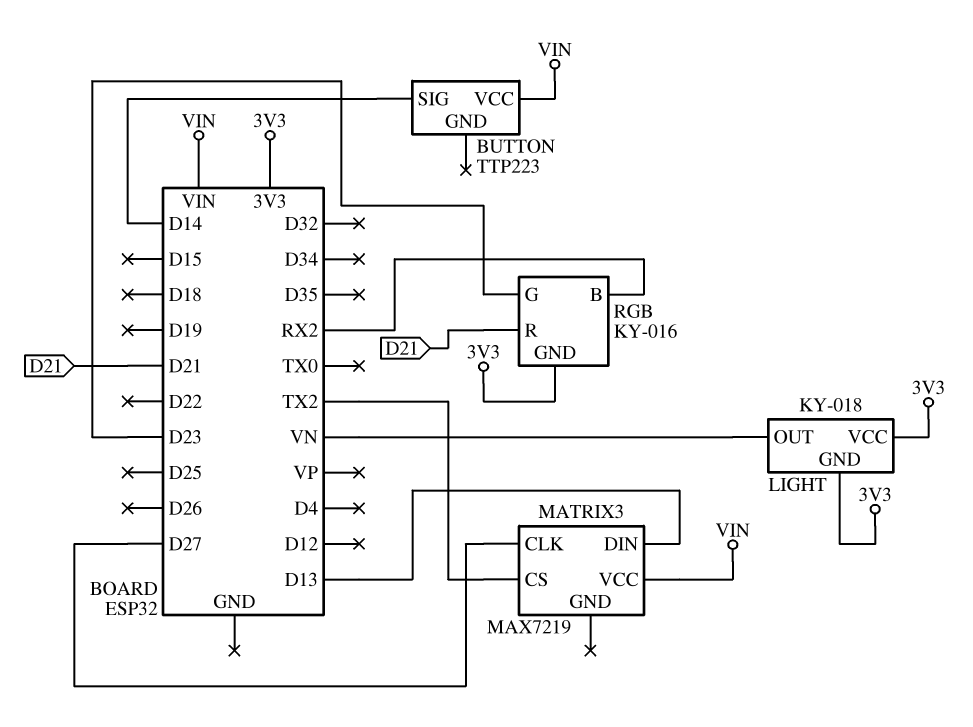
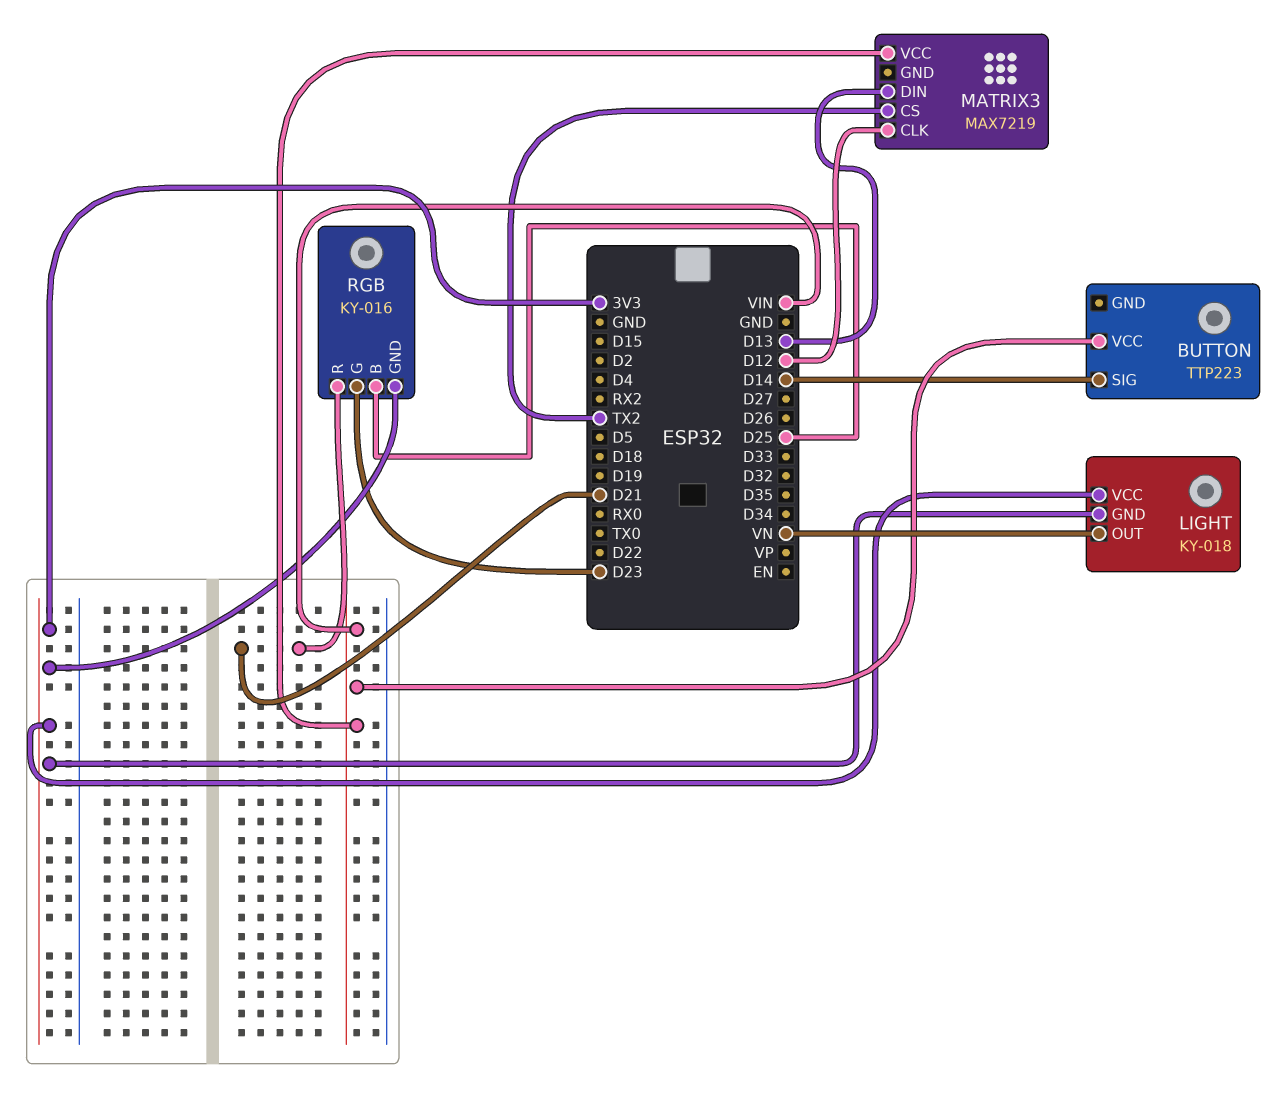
MATRIX3 pin CLK: D27 -> D12
RGB pin B: RX2 -> D25

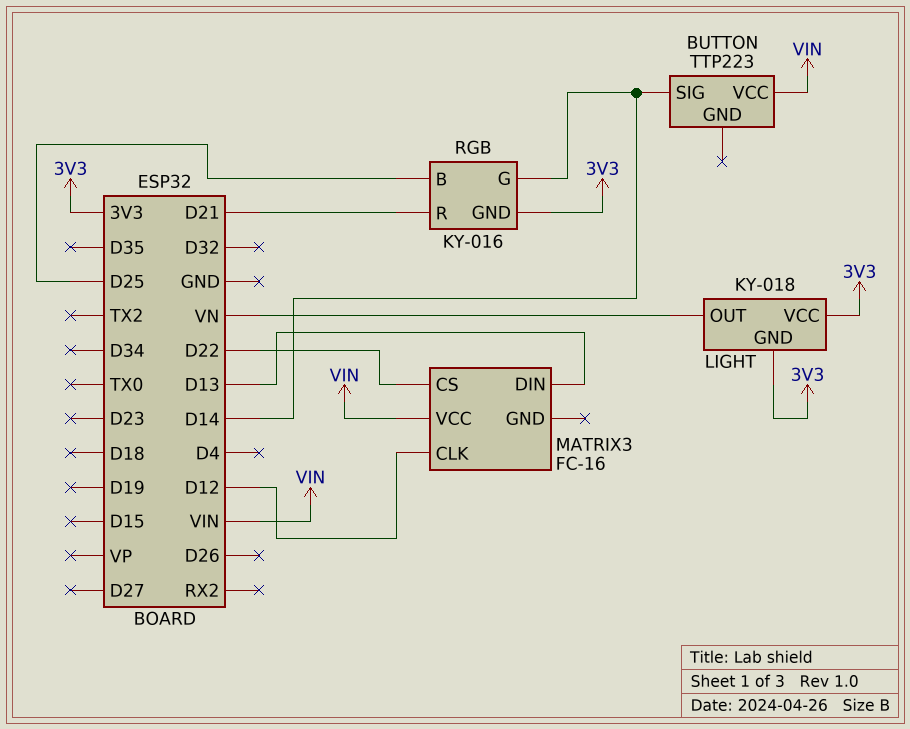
MATRIX3: MAX7219 -> FC-16
MATRIX3 pin CS: TX2 -> D22
RGB pin G: D23 -> D14

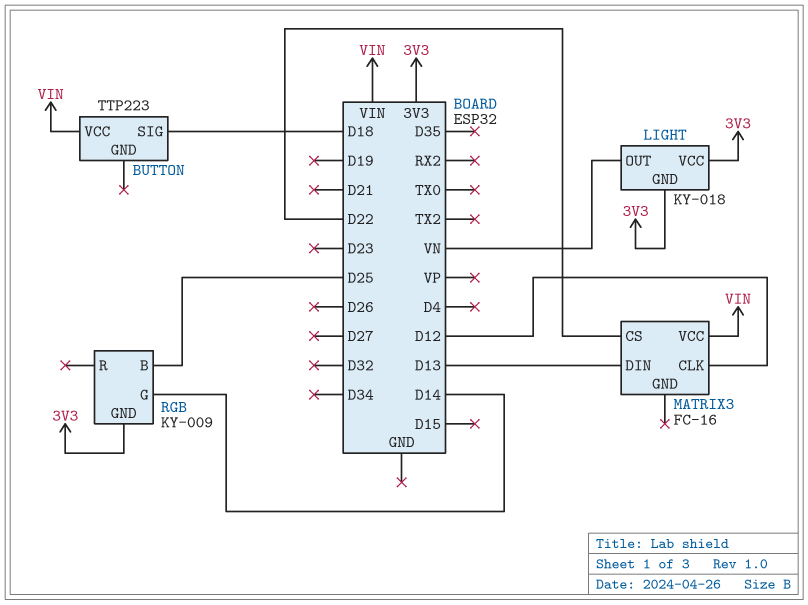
BUTTON pin SIG: D14 -> D18
RGB: KY-016 -> KY-009
RGB pin R: D21 -> none

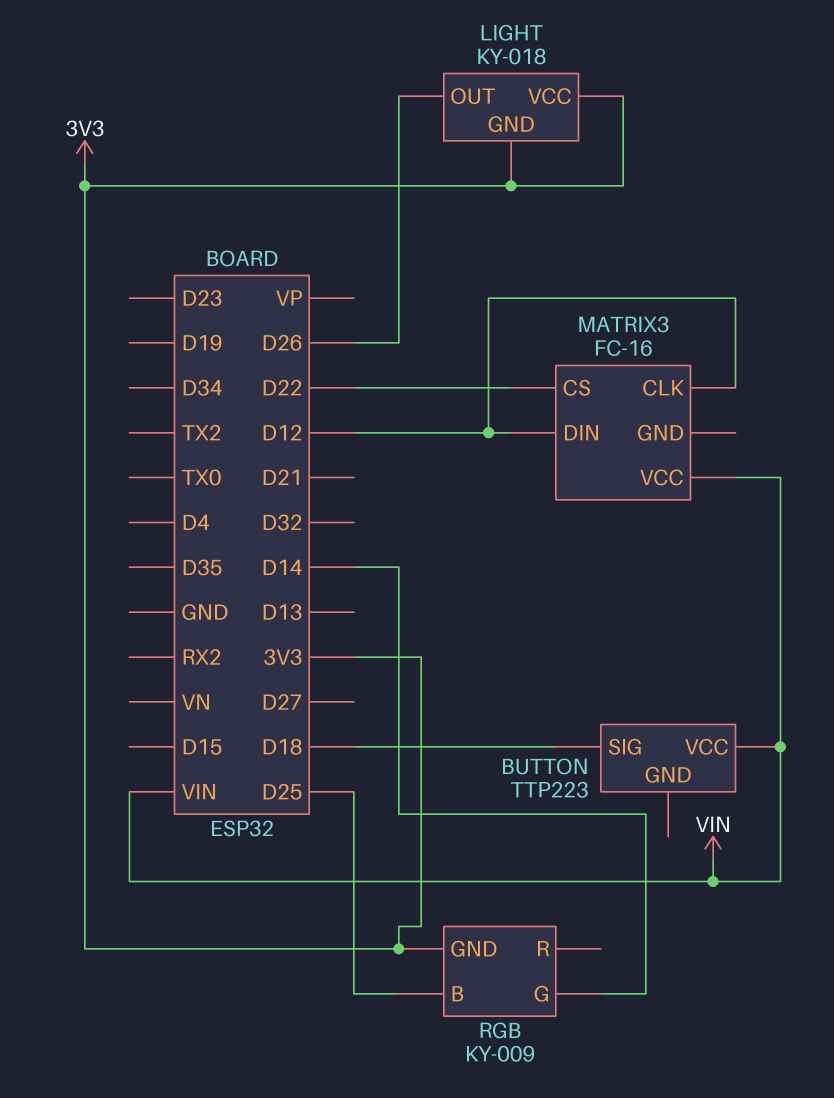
LIGHT pin OUT: VN -> D26
MATRIX3 pin DIN: D13 -> D12

